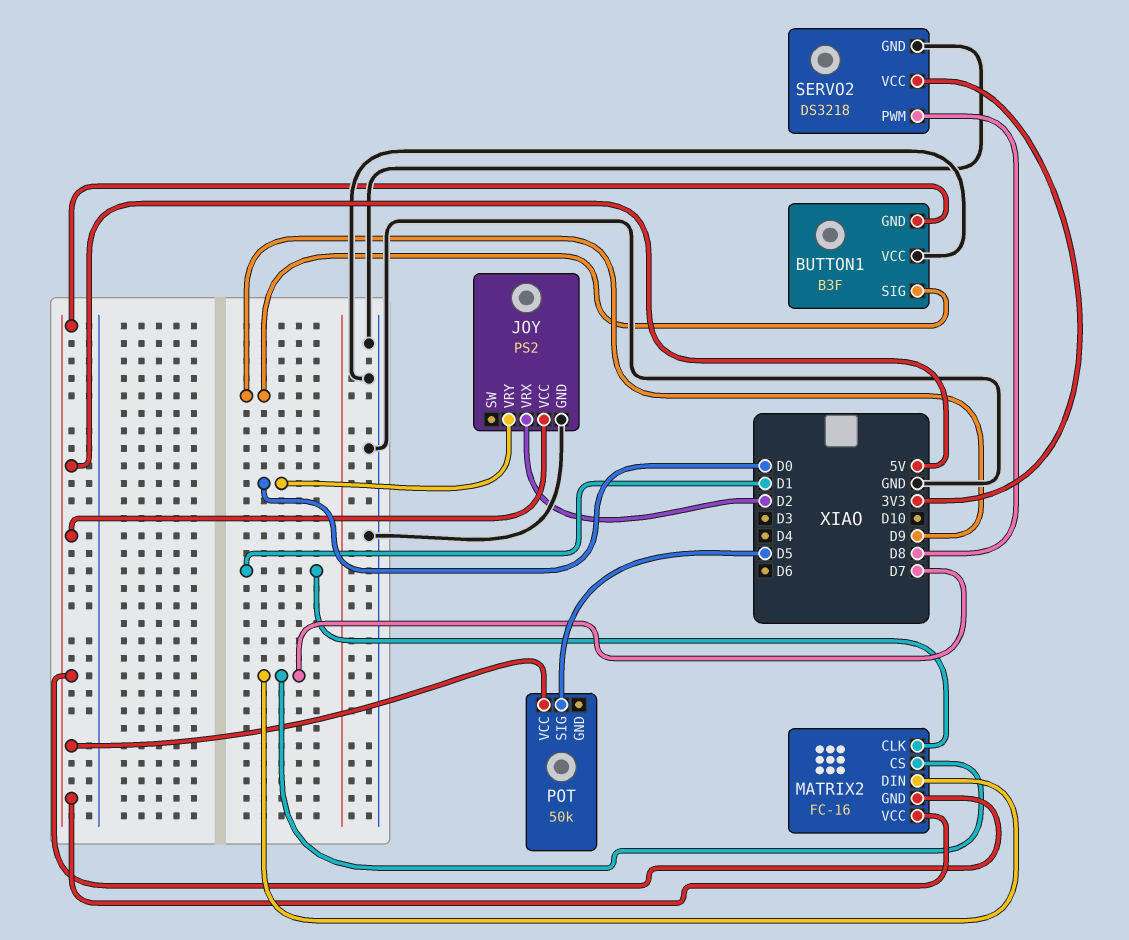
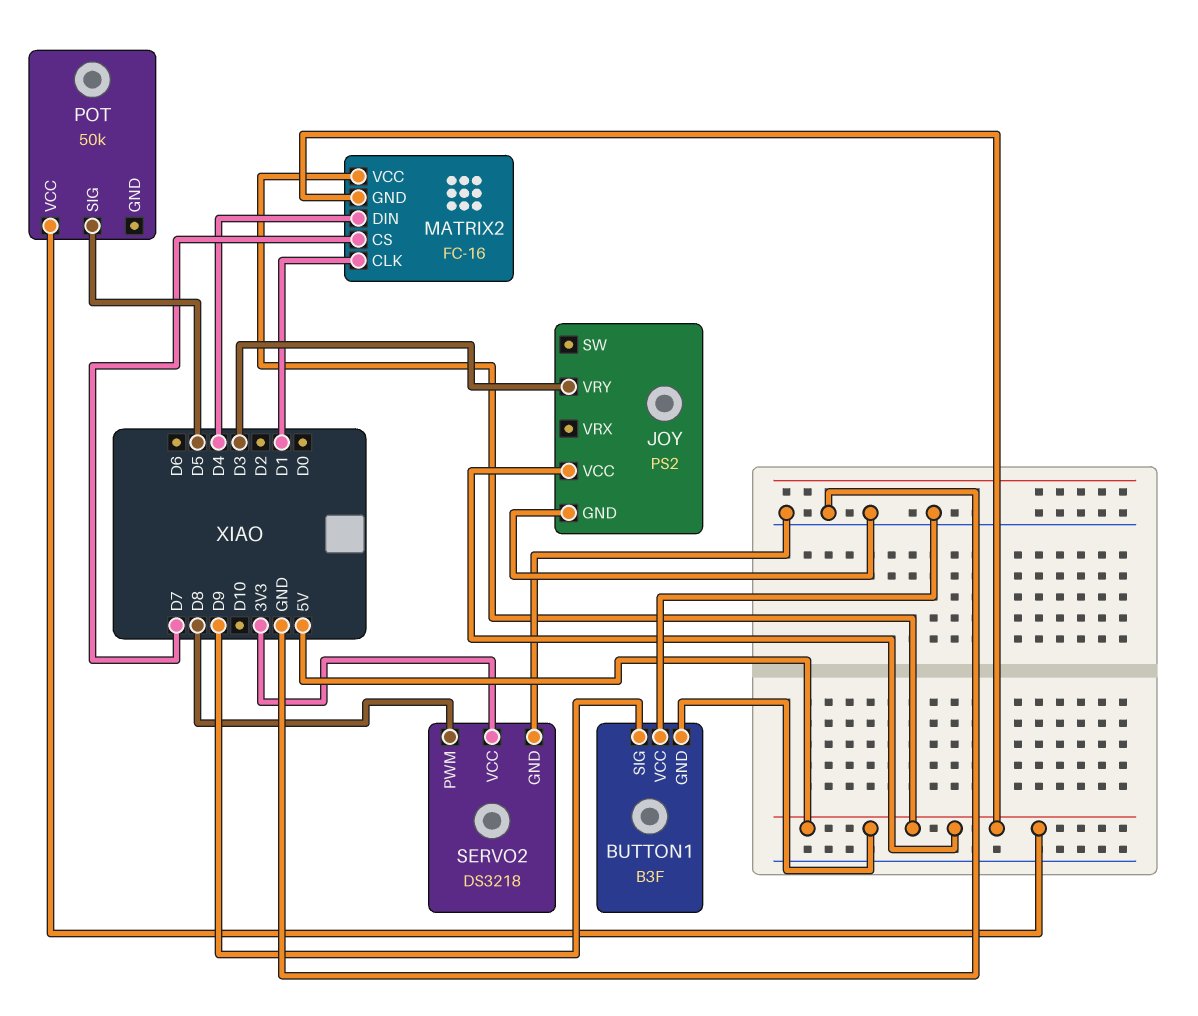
JOY pin VRX: D2 -> none
JOY pin VRY: D0 -> D3
MATRIX2 pin DIN: D7 -> D4

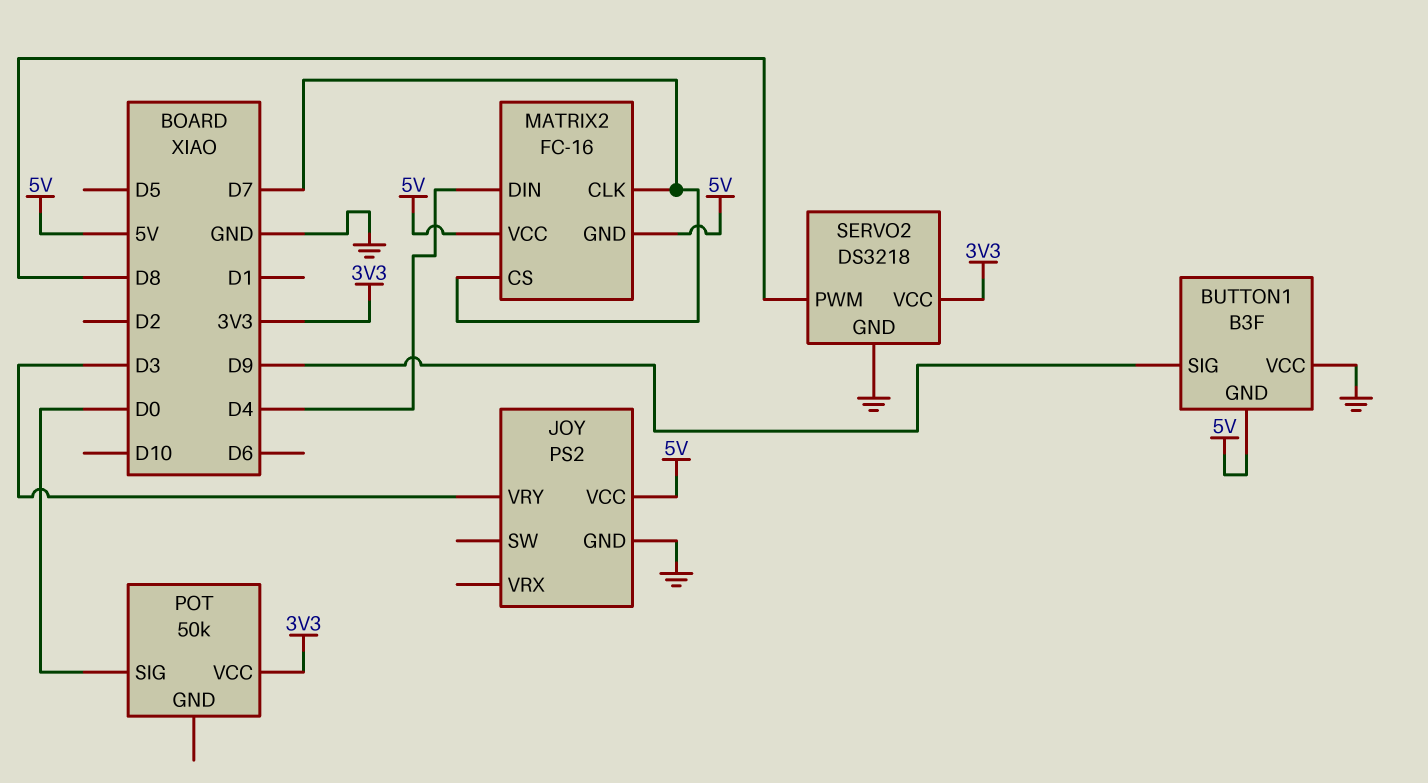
MATRIX2 pin CLK: D1 -> D7
POT pin SIG: D5 -> D0
POT pin VCC: 5V -> 3V3

